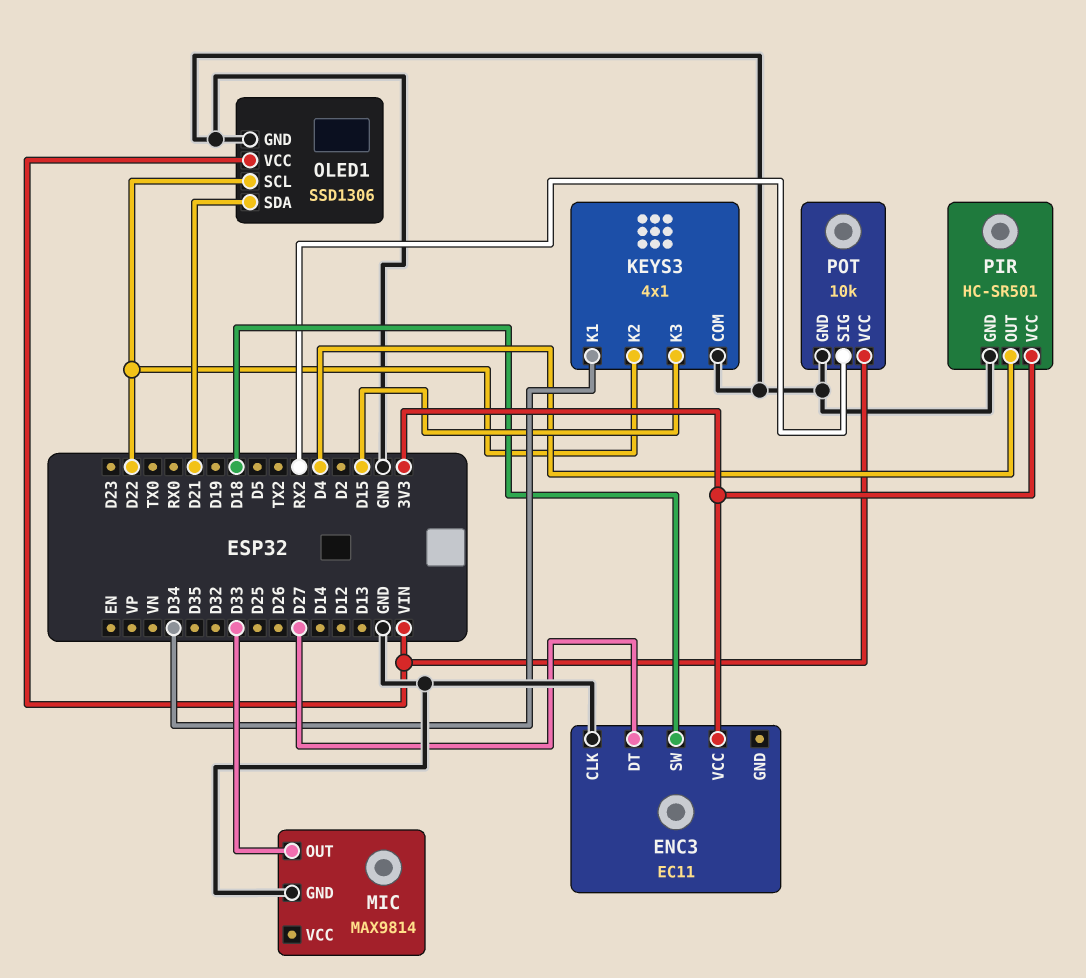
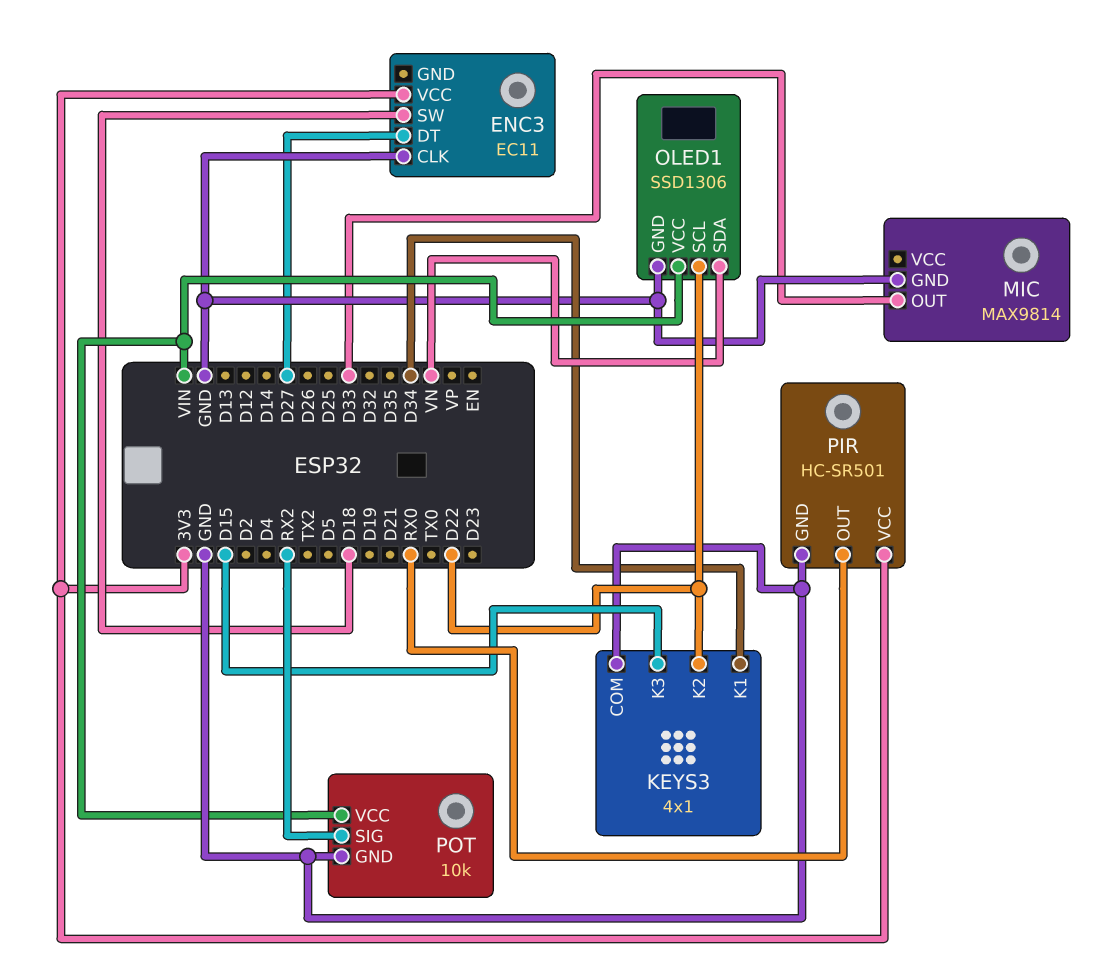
OLED1 pin SDA: D21 -> VN
PIR pin OUT: D4 -> RX0

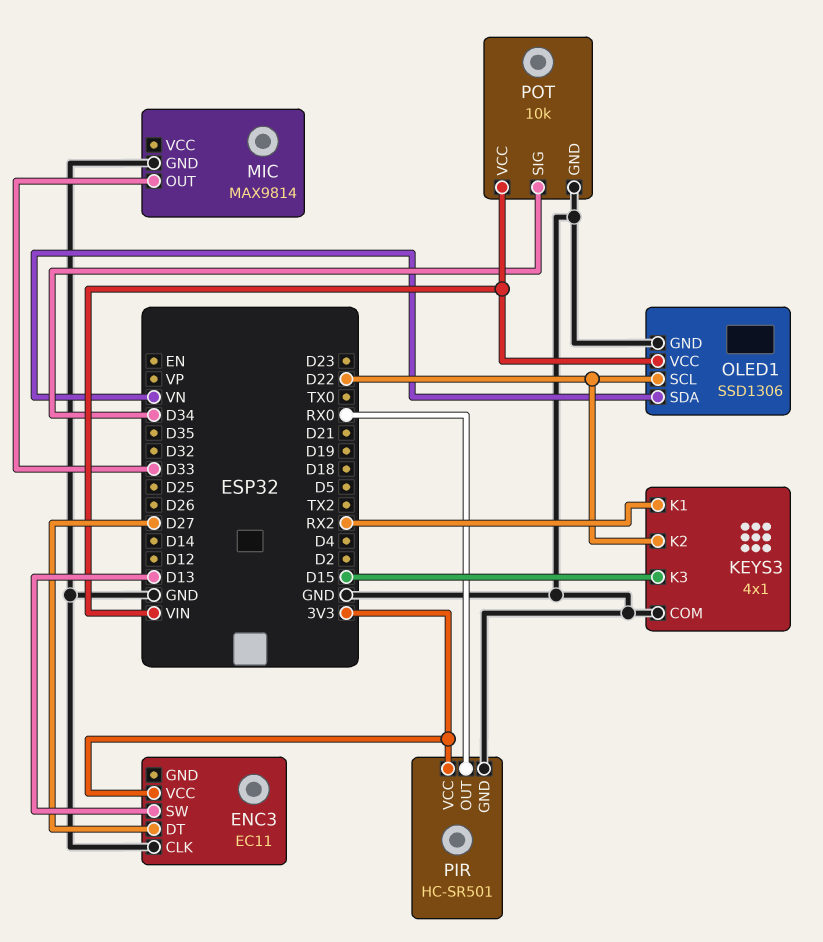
ENC3 pin SW: D18 -> D13
KEYS3 pin K1: D34 -> RX2
POT pin SIG: RX2 -> D34

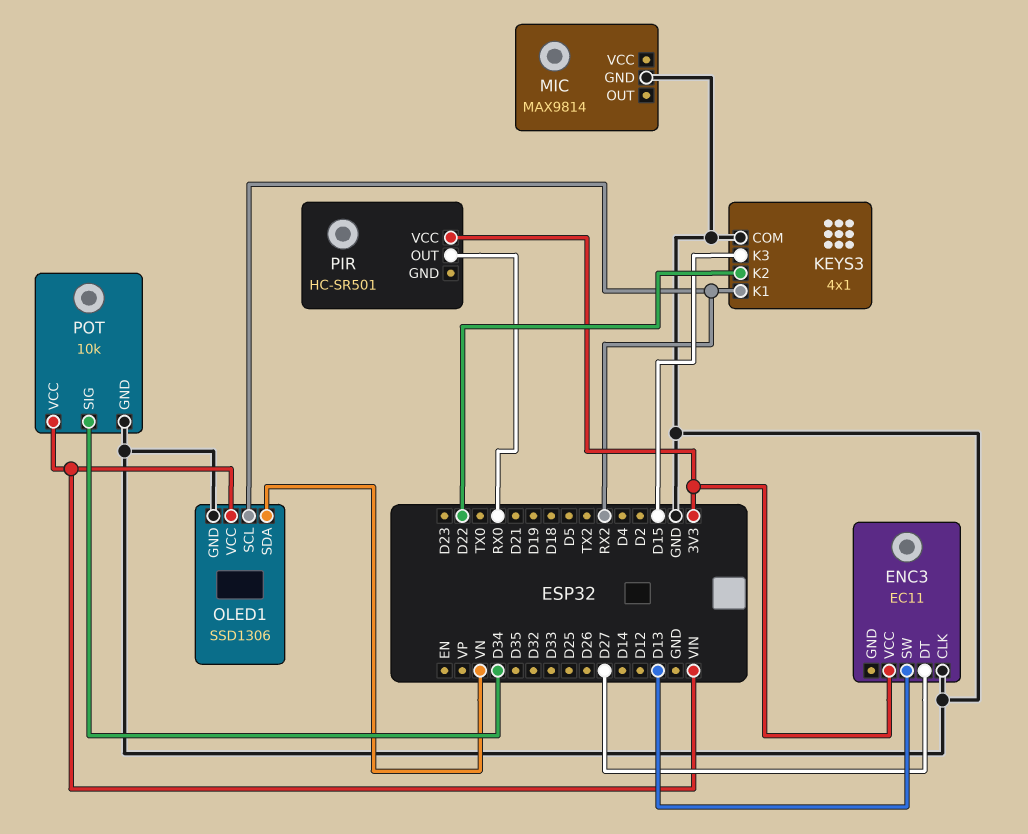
MIC pin OUT: D33 -> none
OLED1 pin SCL: D22 -> RX2
PIR pin GND: GND -> none

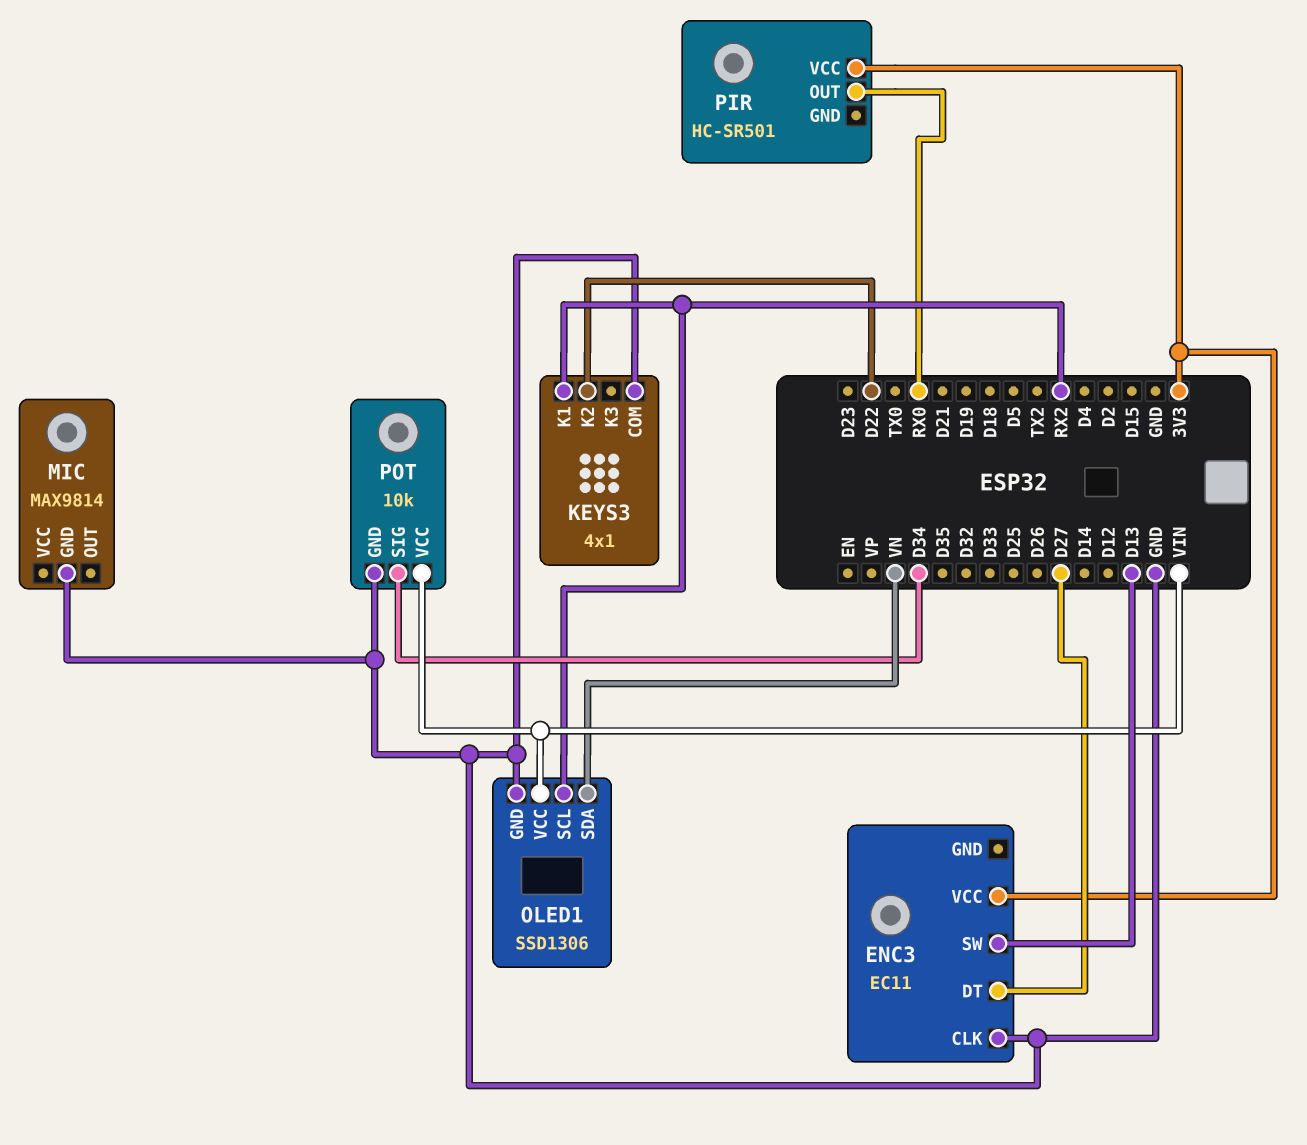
KEYS3 pin K3: D15 -> none

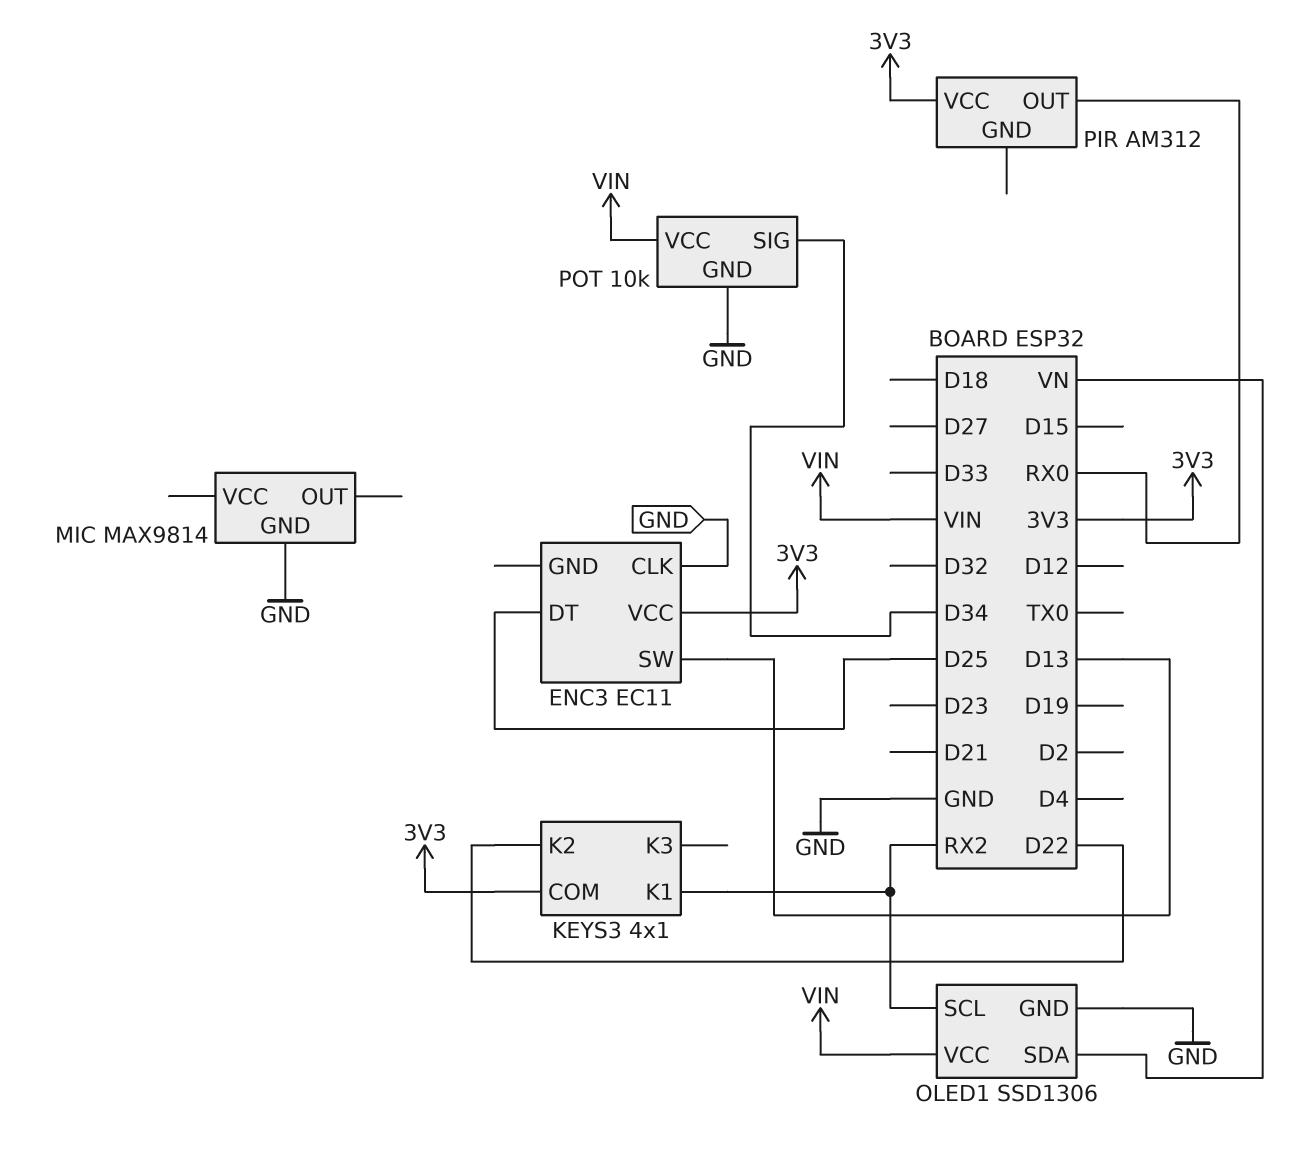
ENC3 pin DT: D27 -> D25
KEYS3 pin COM: GND -> 3V3
PIR: HC-SR501 -> AM312

